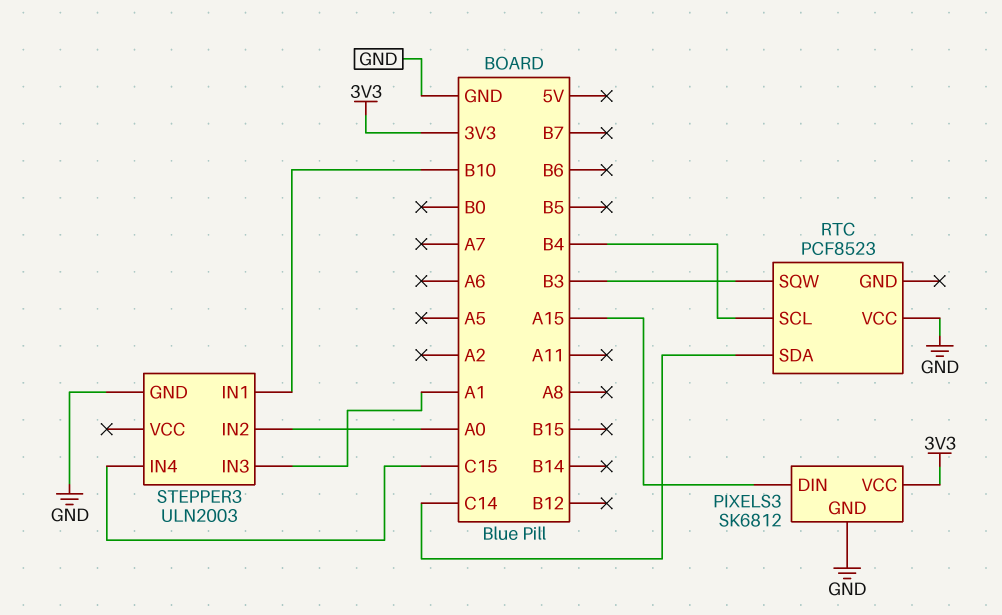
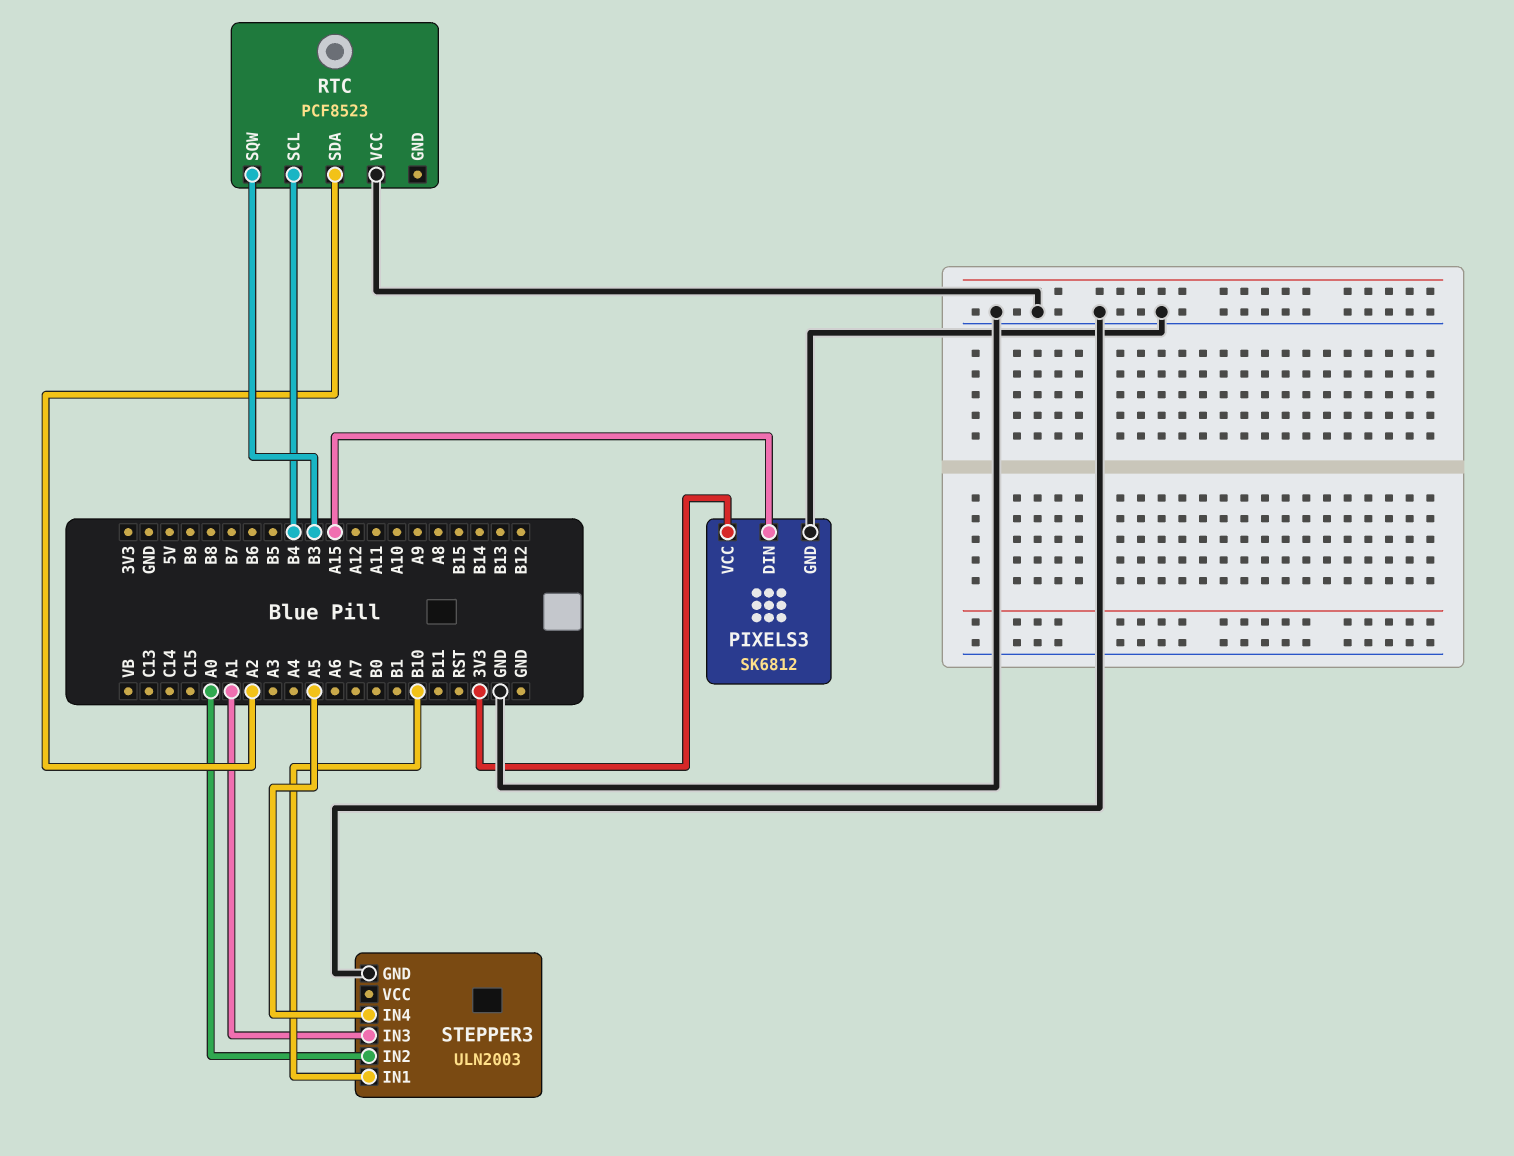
RTC pin SDA: C14 -> A2
STEPPER3 pin IN4: C15 -> A5

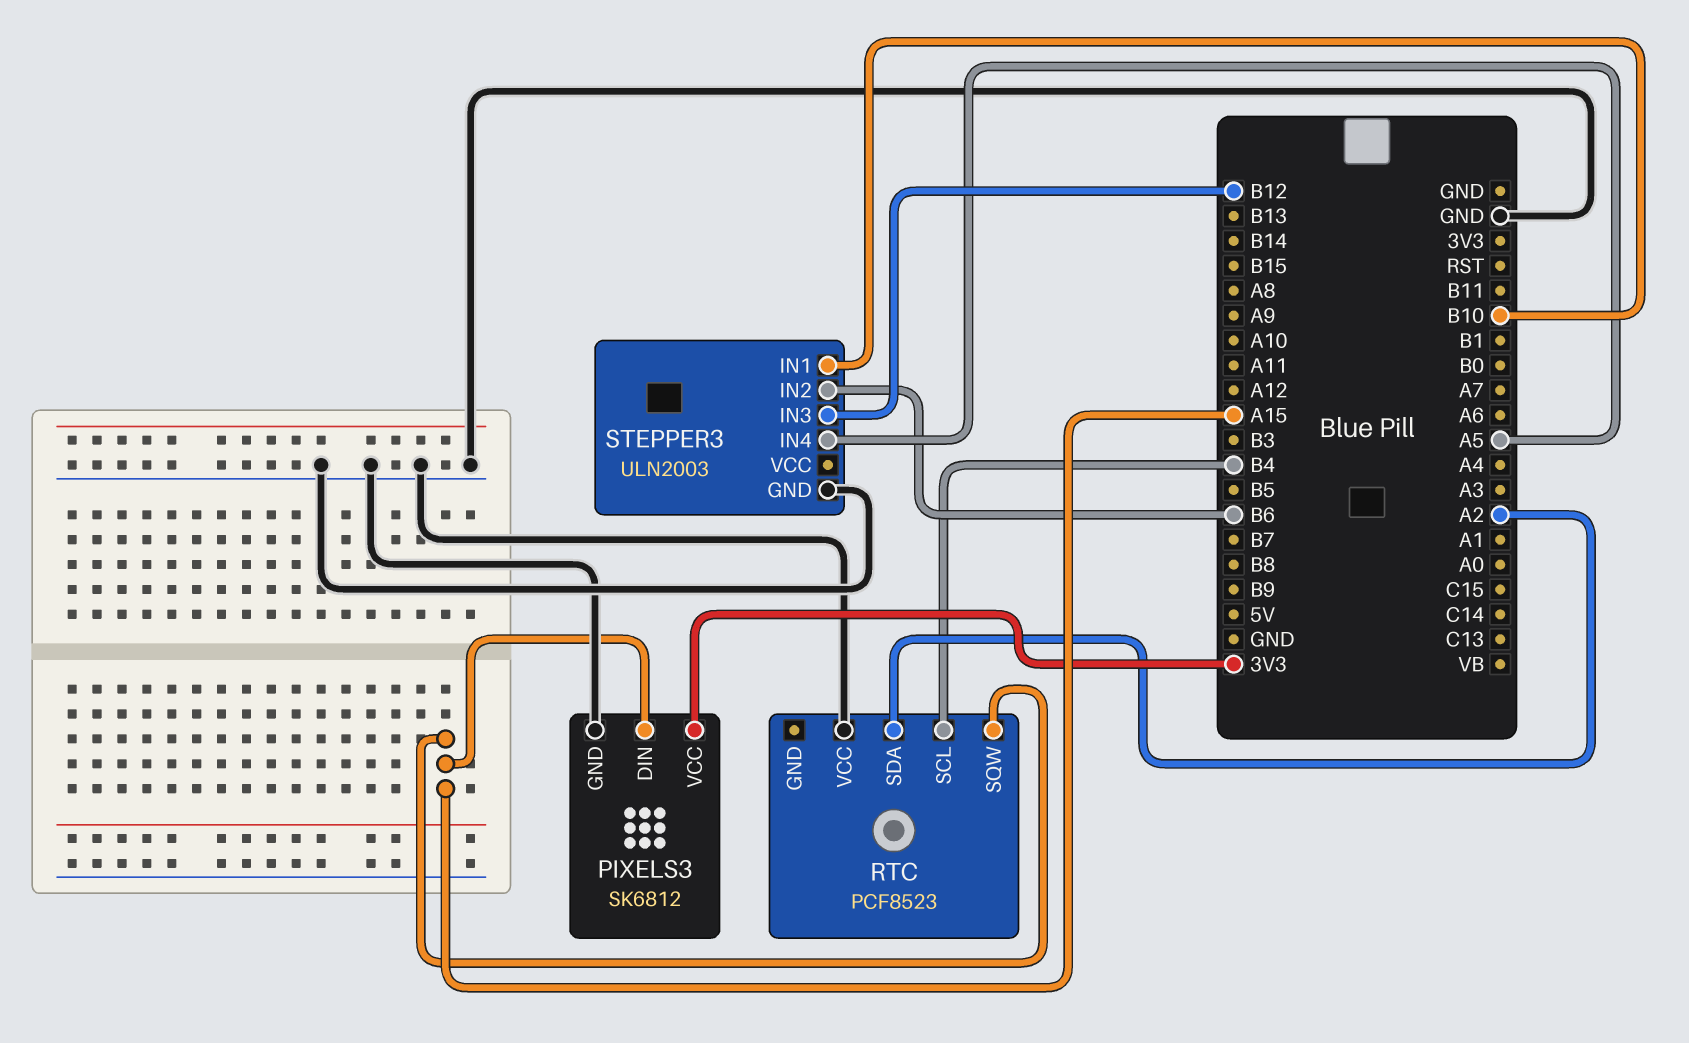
RTC pin SQW: B3 -> A15
STEPPER3 pin IN2: A0 -> B6
STEPPER3 pin IN3: A1 -> B12

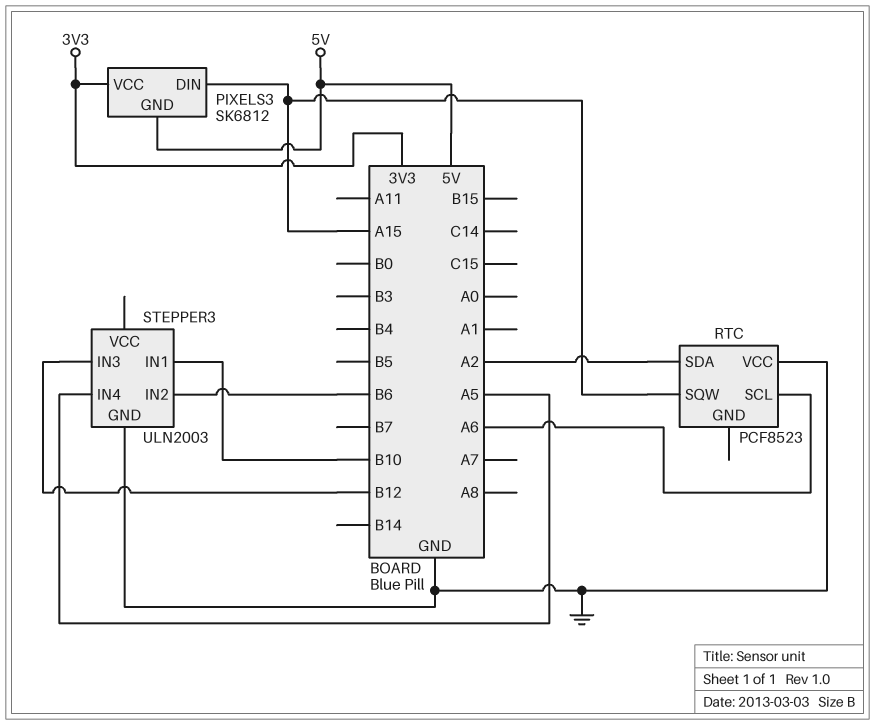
PIXELS3 pin GND: GND -> 5V
RTC pin SCL: B4 -> A6

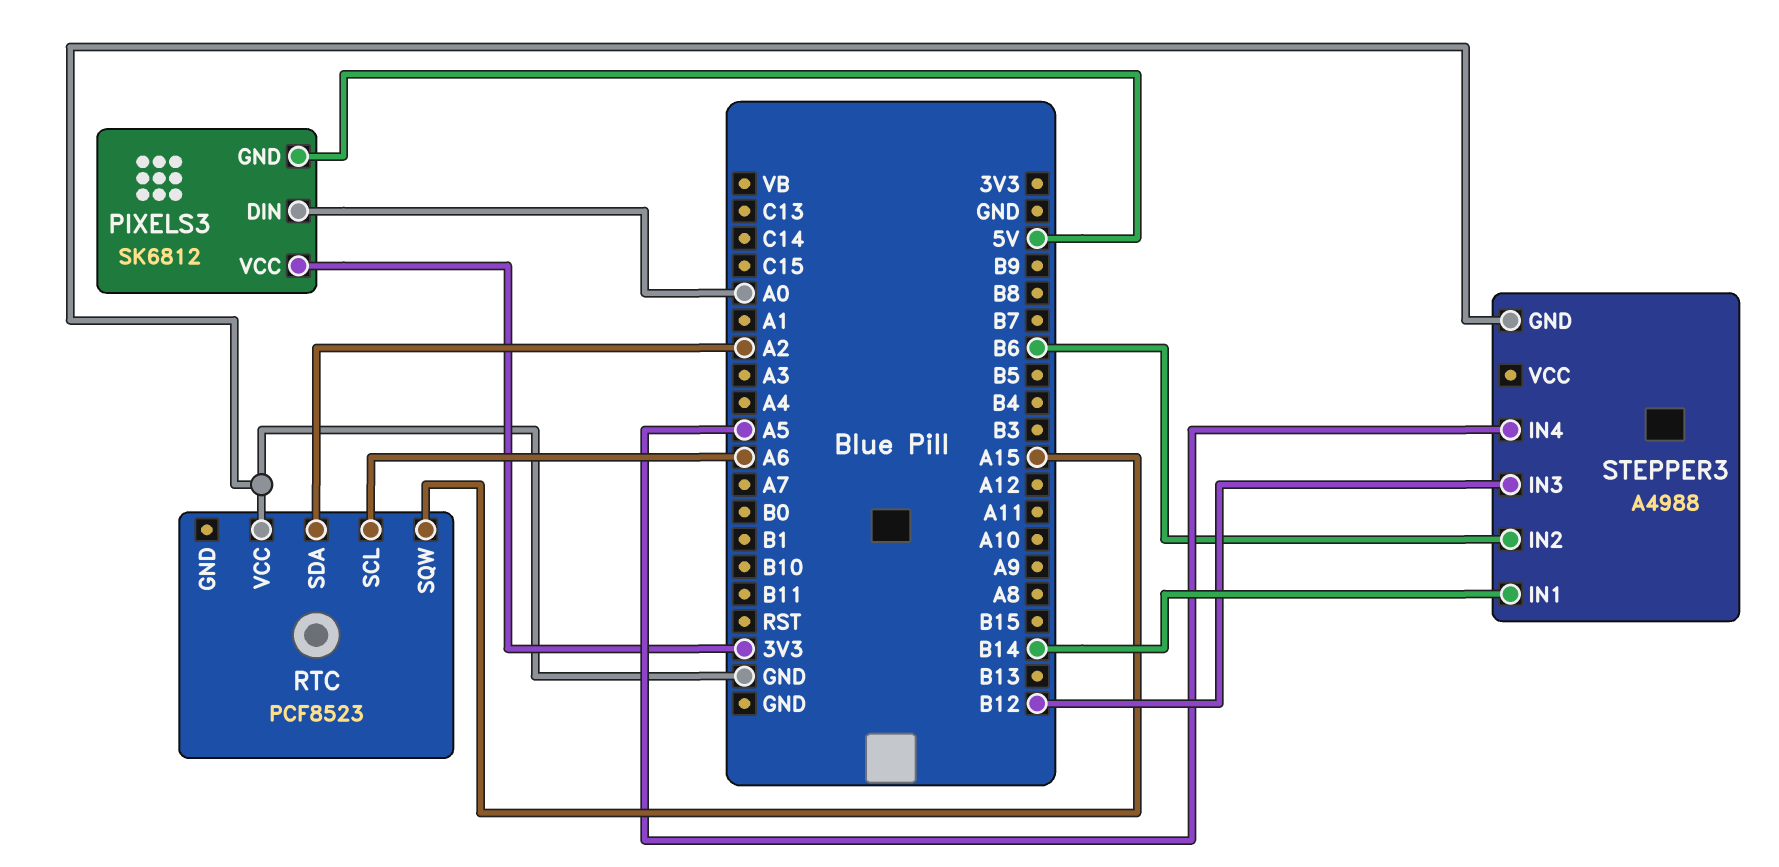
PIXELS3 pin DIN: A15 -> A0
STEPPER3: ULN2003 -> A4988
STEPPER3 pin IN1: B10 -> B14

